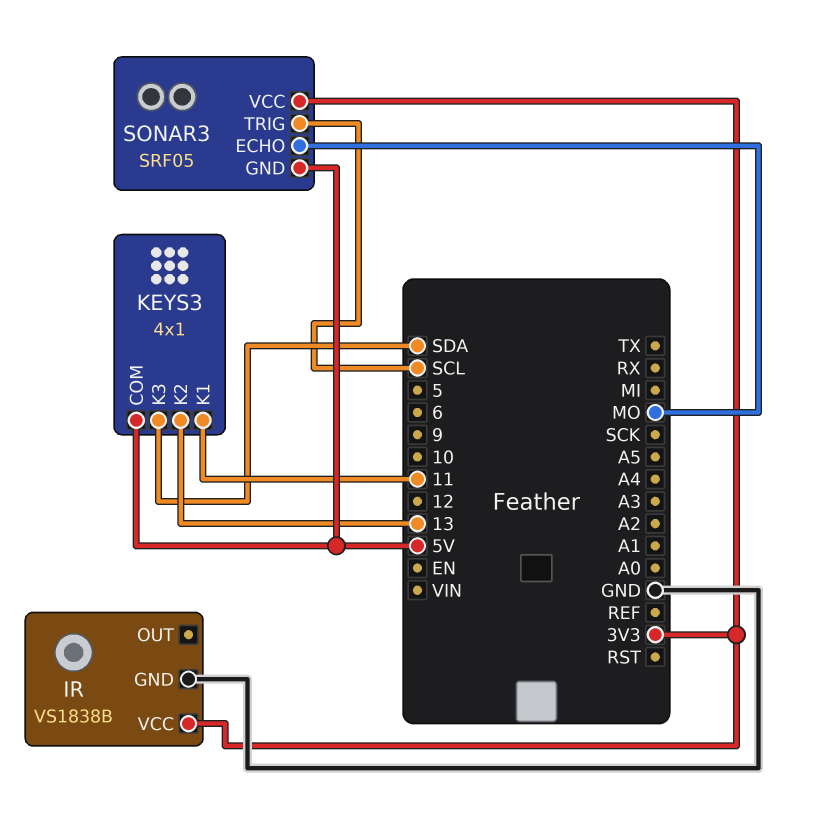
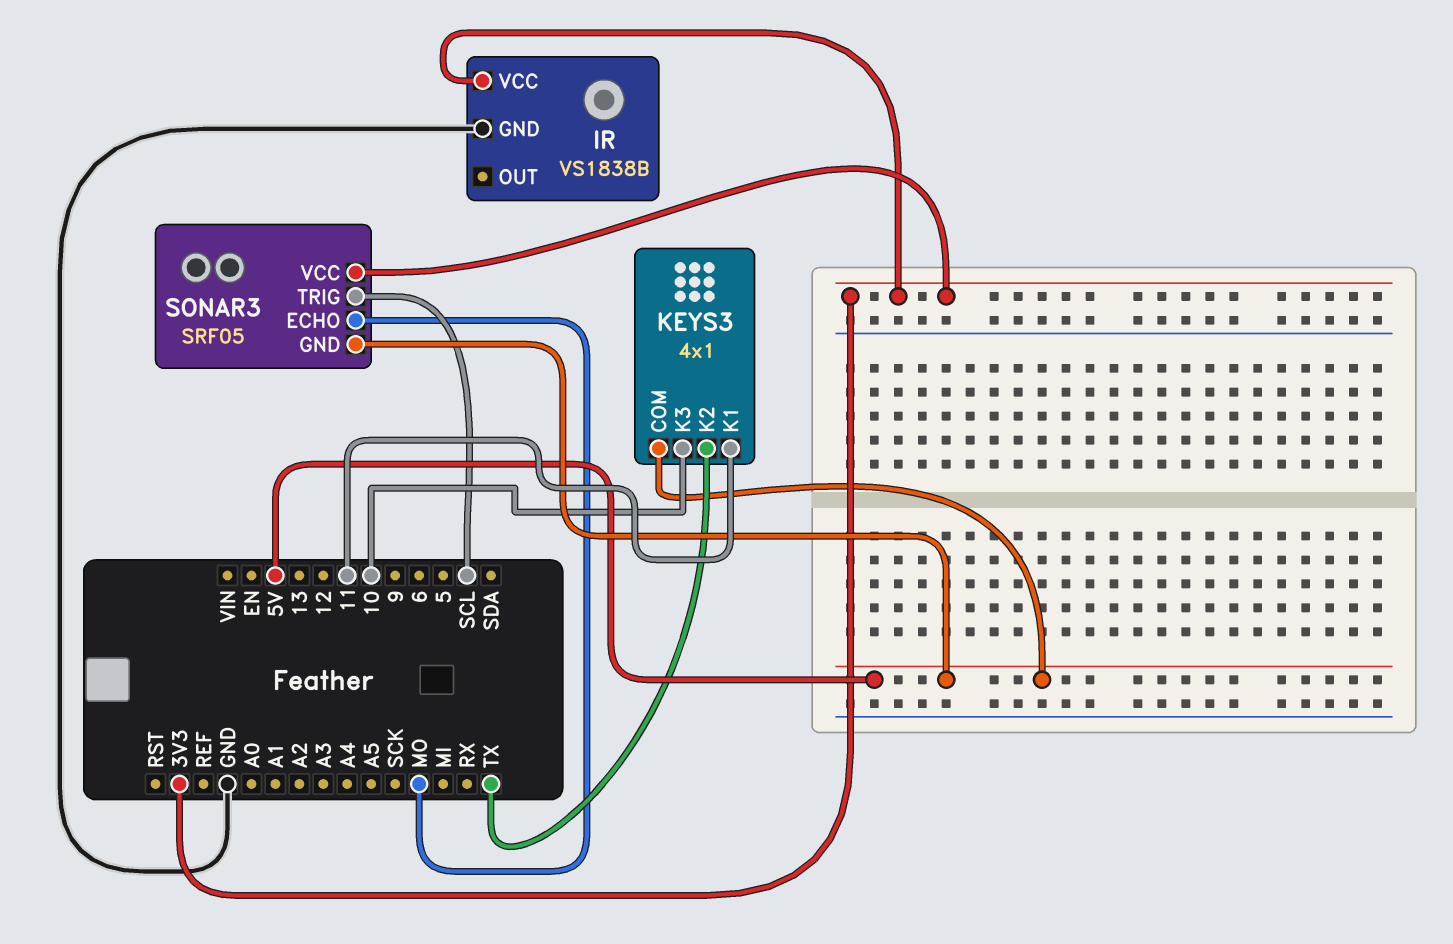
KEYS3 pin K2: 13 -> TX
KEYS3 pin K3: SDA -> 10

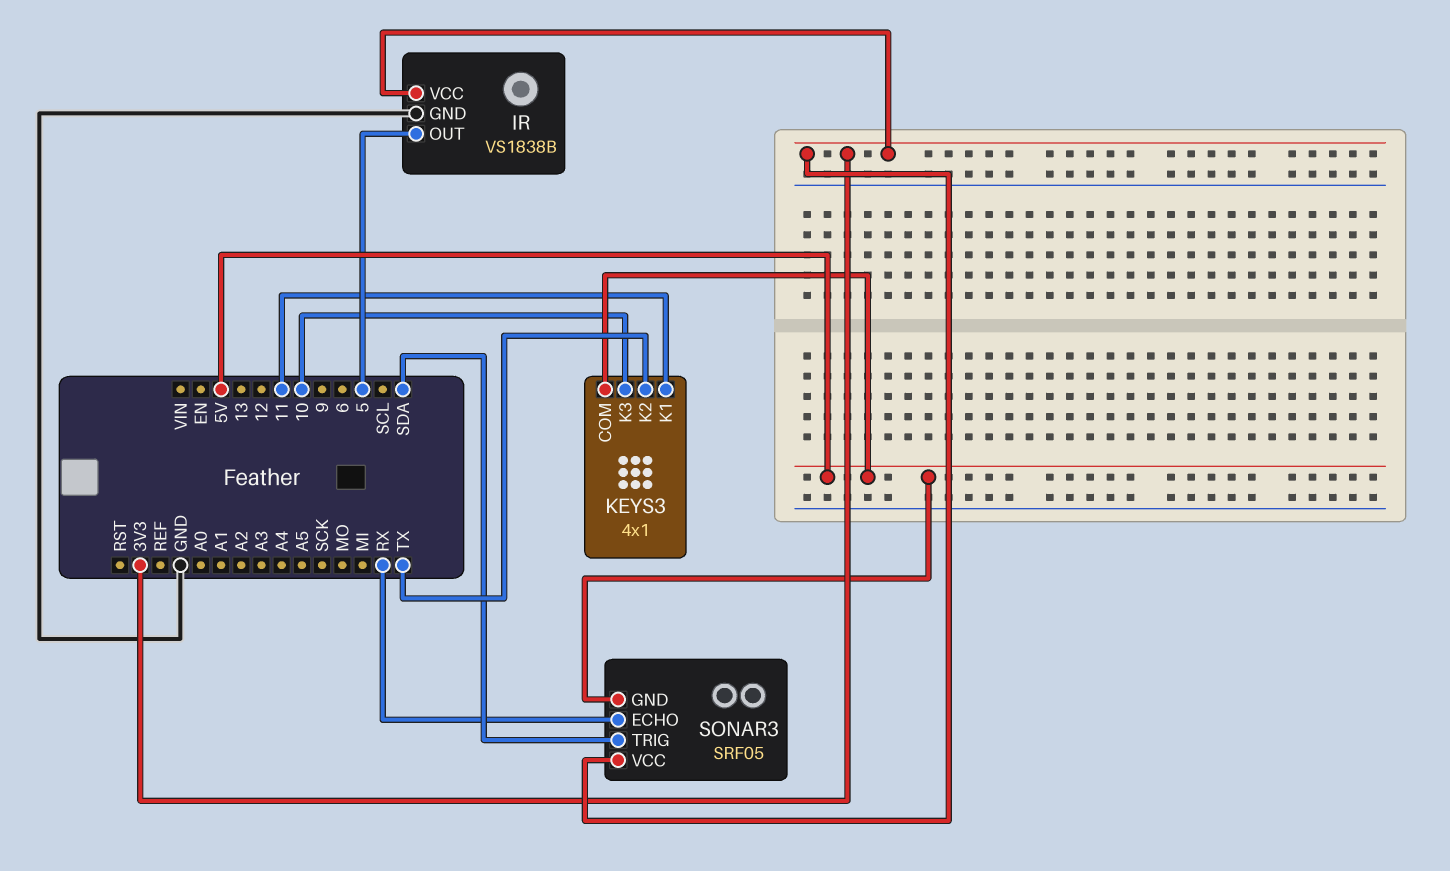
IR pin OUT: none -> 5
SONAR3 pin ECHO: MO -> RX
SONAR3 pin TRIG: SCL -> SDA

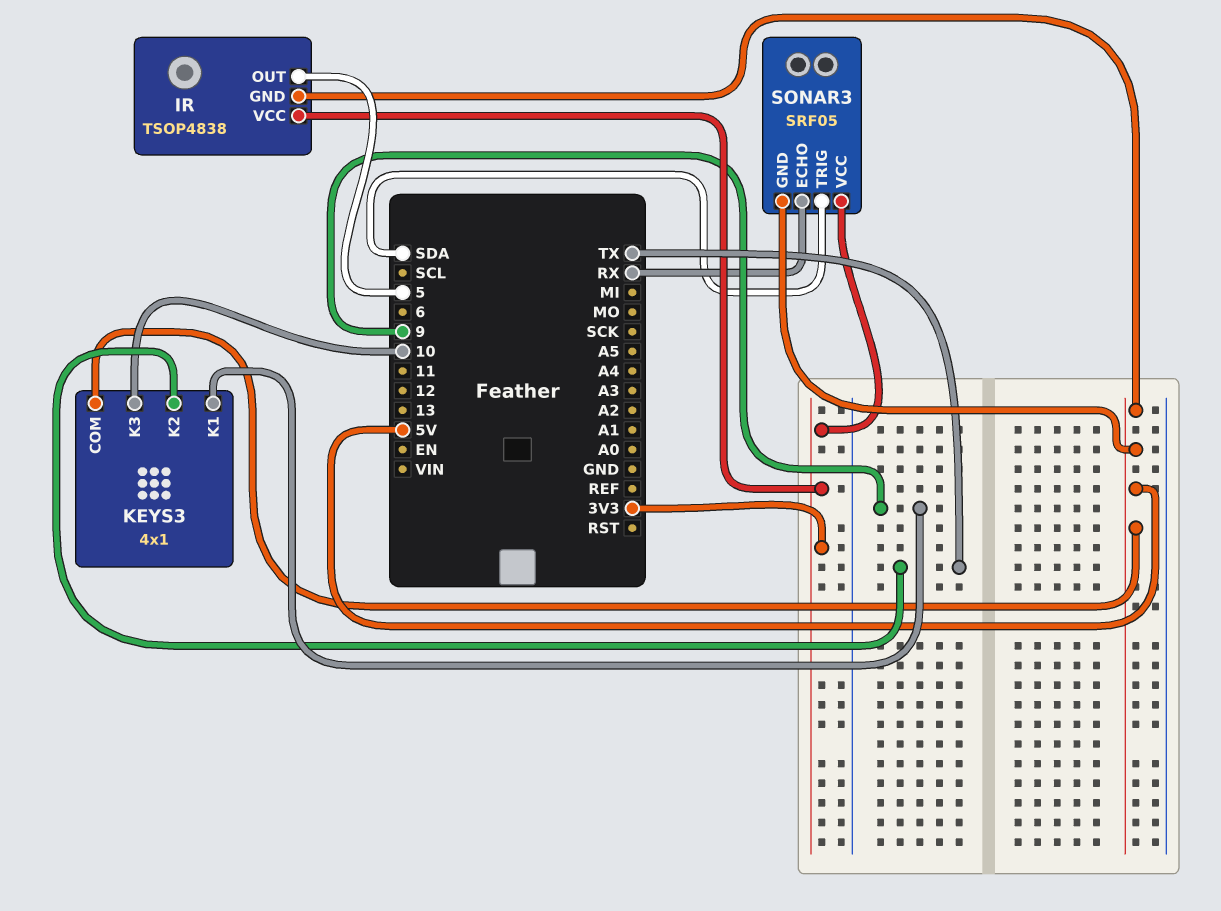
IR: VS1838B -> TSOP4838
IR pin GND: GND -> 5V
KEYS3 pin K1: 11 -> 9

